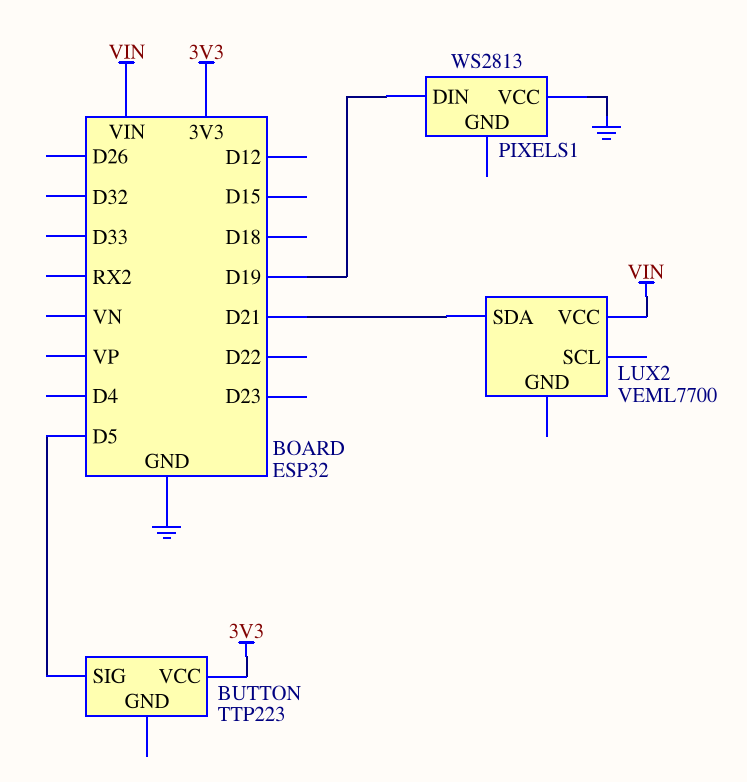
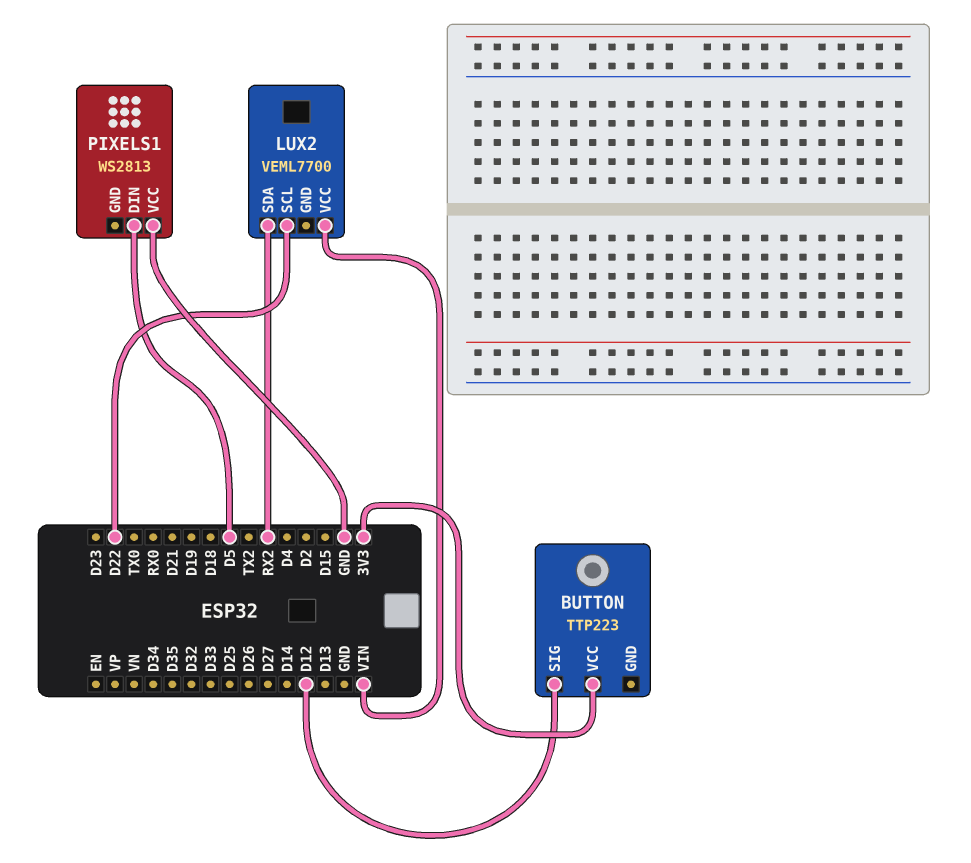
BUTTON pin SIG: D5 -> D12
LUX2 pin SCL: none -> D22
LUX2 pin SDA: D21 -> RX2
PIXELS1 pin DIN: D19 -> D5

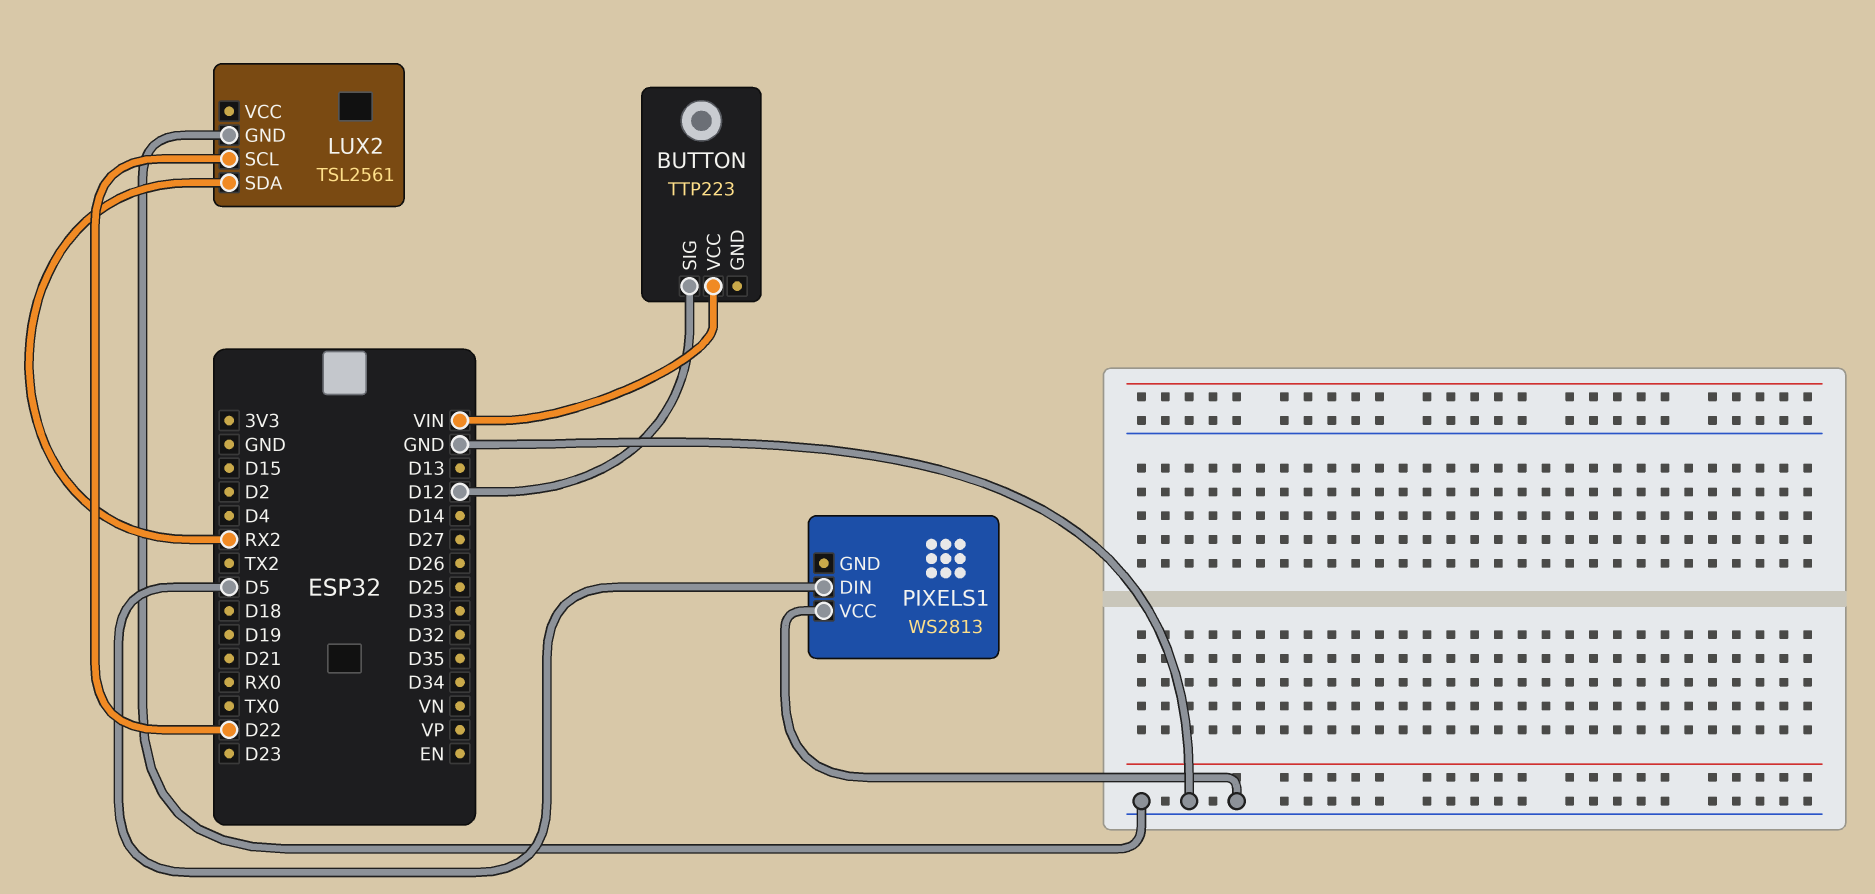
BUTTON pin VCC: 3V3 -> VIN
LUX2: VEML7700 -> TSL2561
LUX2 pin GND: none -> GND
LUX2 pin VCC: VIN -> none

